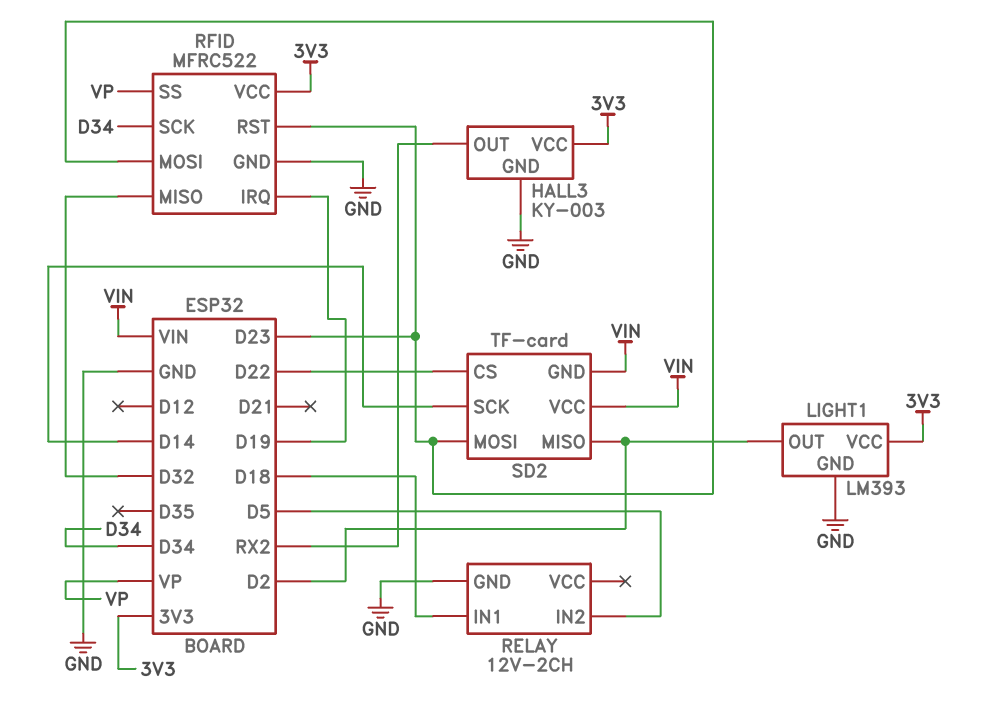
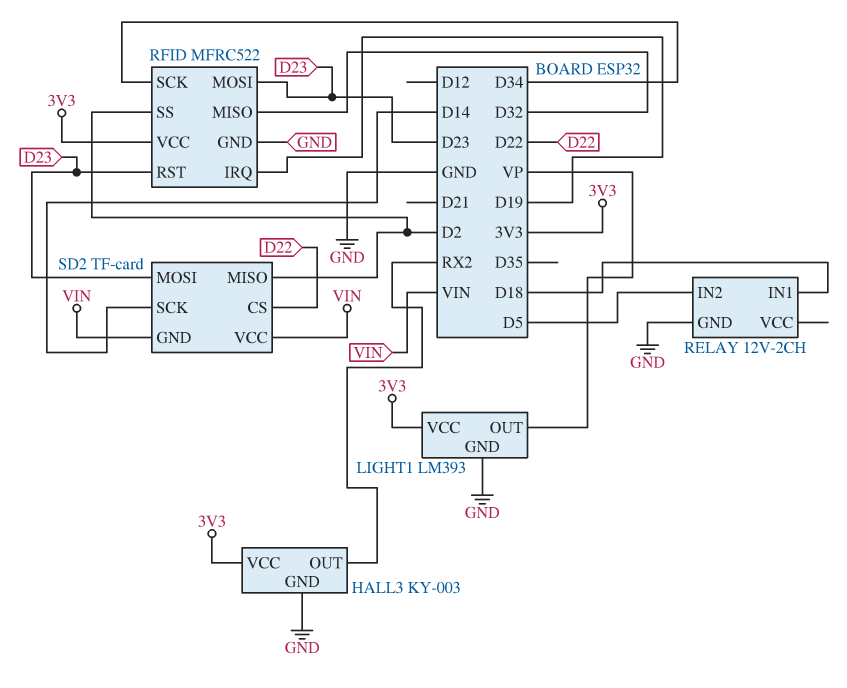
LIGHT1 pin OUT: D2 -> VP
RFID pin SS: VP -> D2

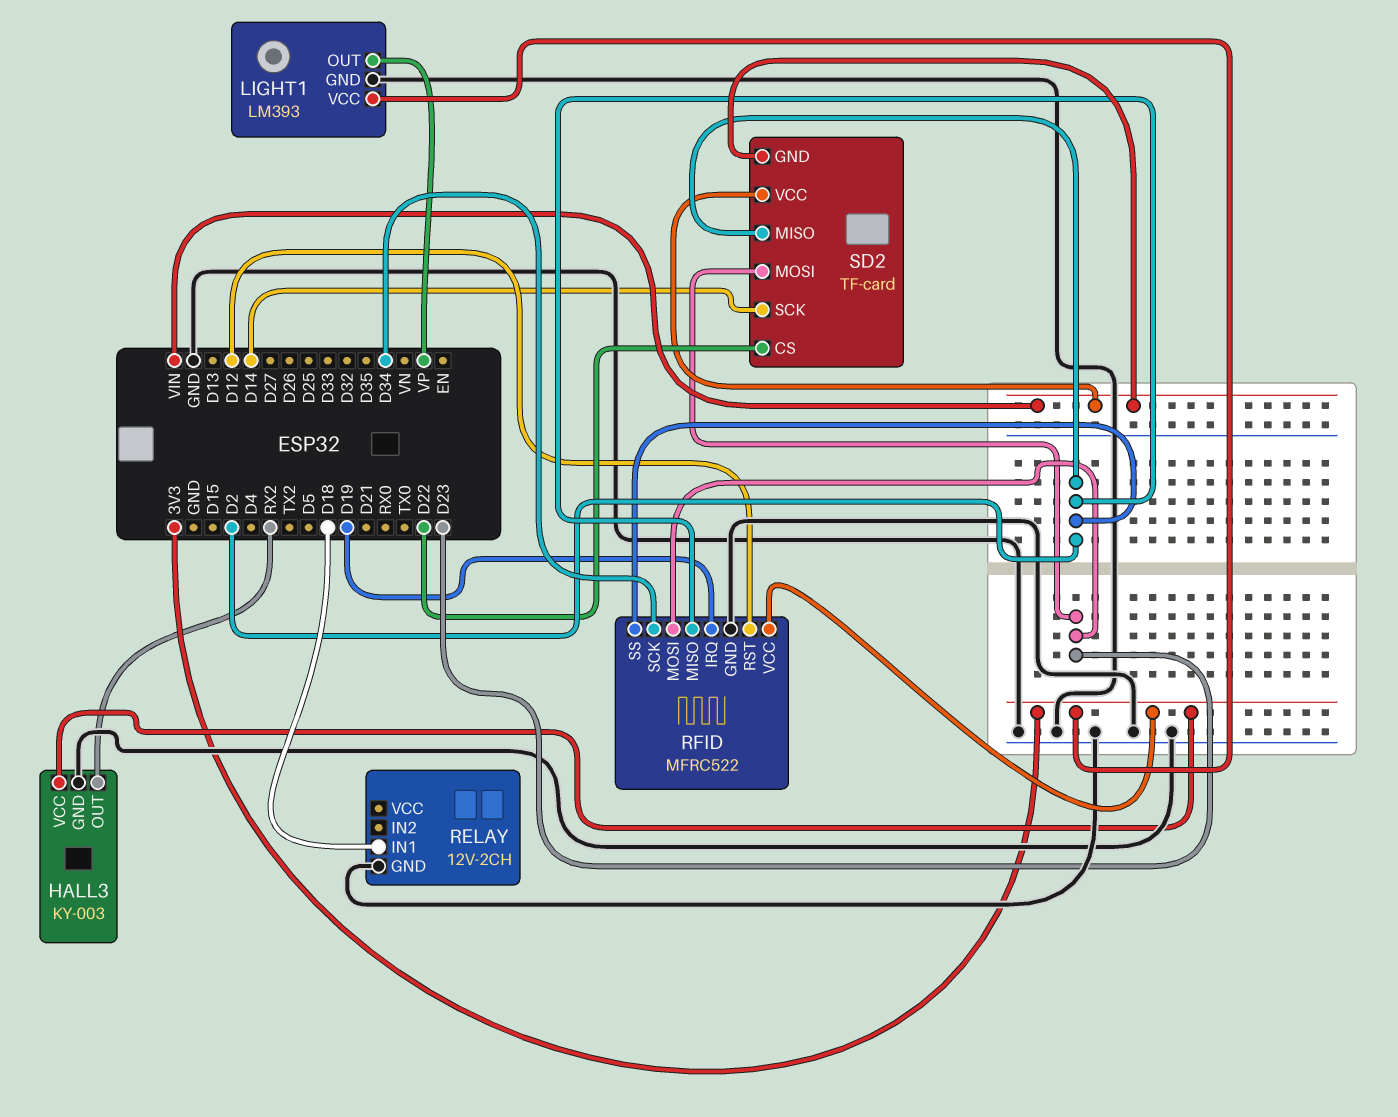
RELAY pin IN2: D5 -> none
RFID pin MISO: D32 -> D2
RFID pin RST: D23 -> D12

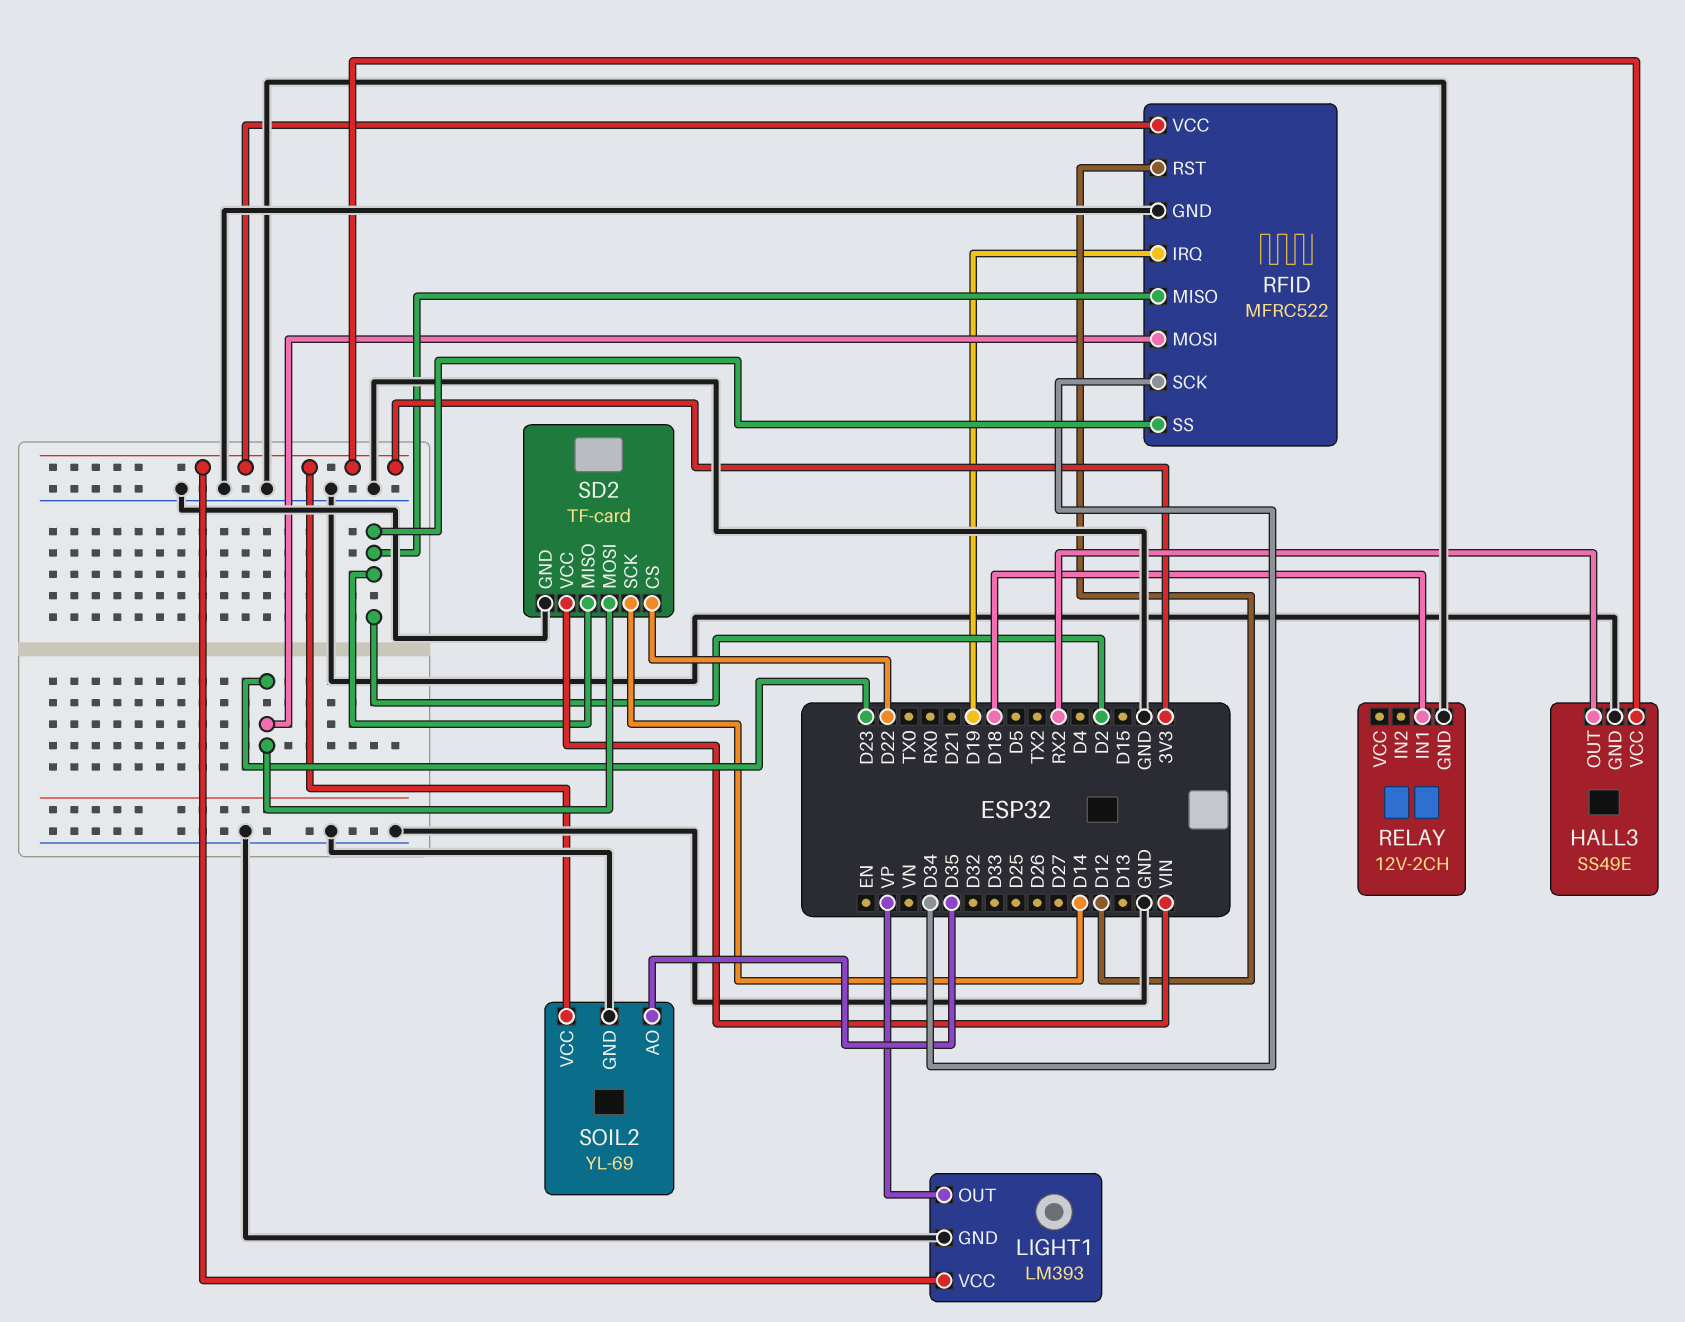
HALL3: KY-003 -> SS49E
SD2 pin GND: VIN -> GND
SOIL2: none -> YL-69
SOIL2 pin AO: none -> D35
SOIL2 pin GND: none -> GND
SOIL2 pin VCC: none -> 3V3

